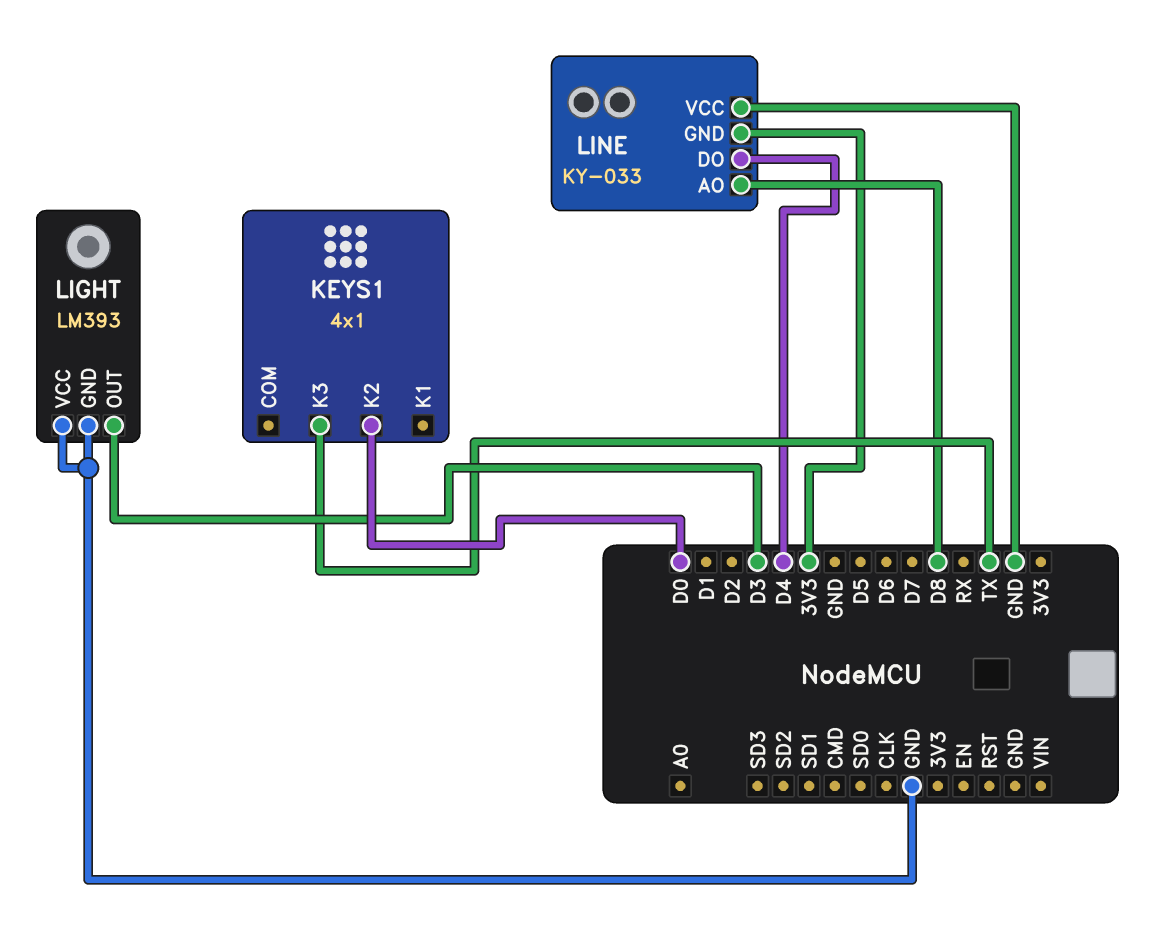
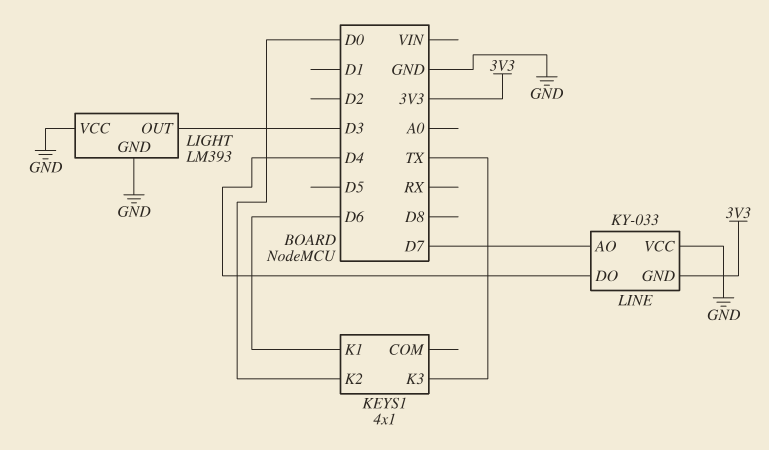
KEYS1 pin K1: none -> D6
LINE pin AO: D8 -> D7

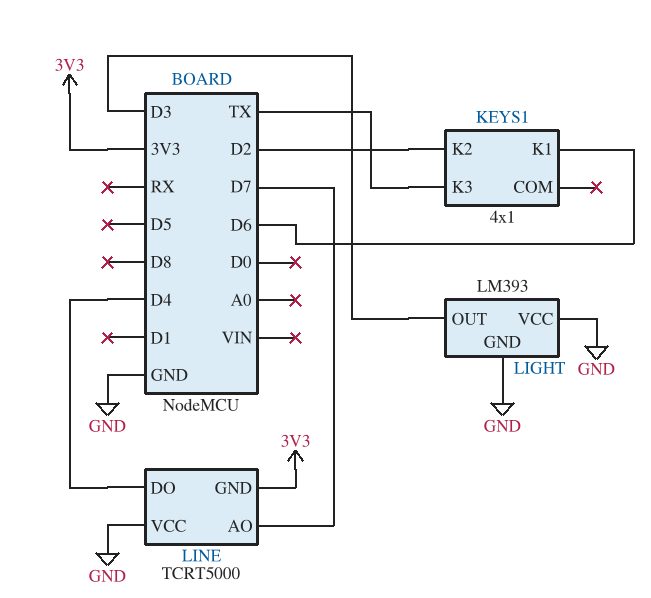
KEYS1 pin K2: D0 -> D2
LINE: KY-033 -> TCRT5000

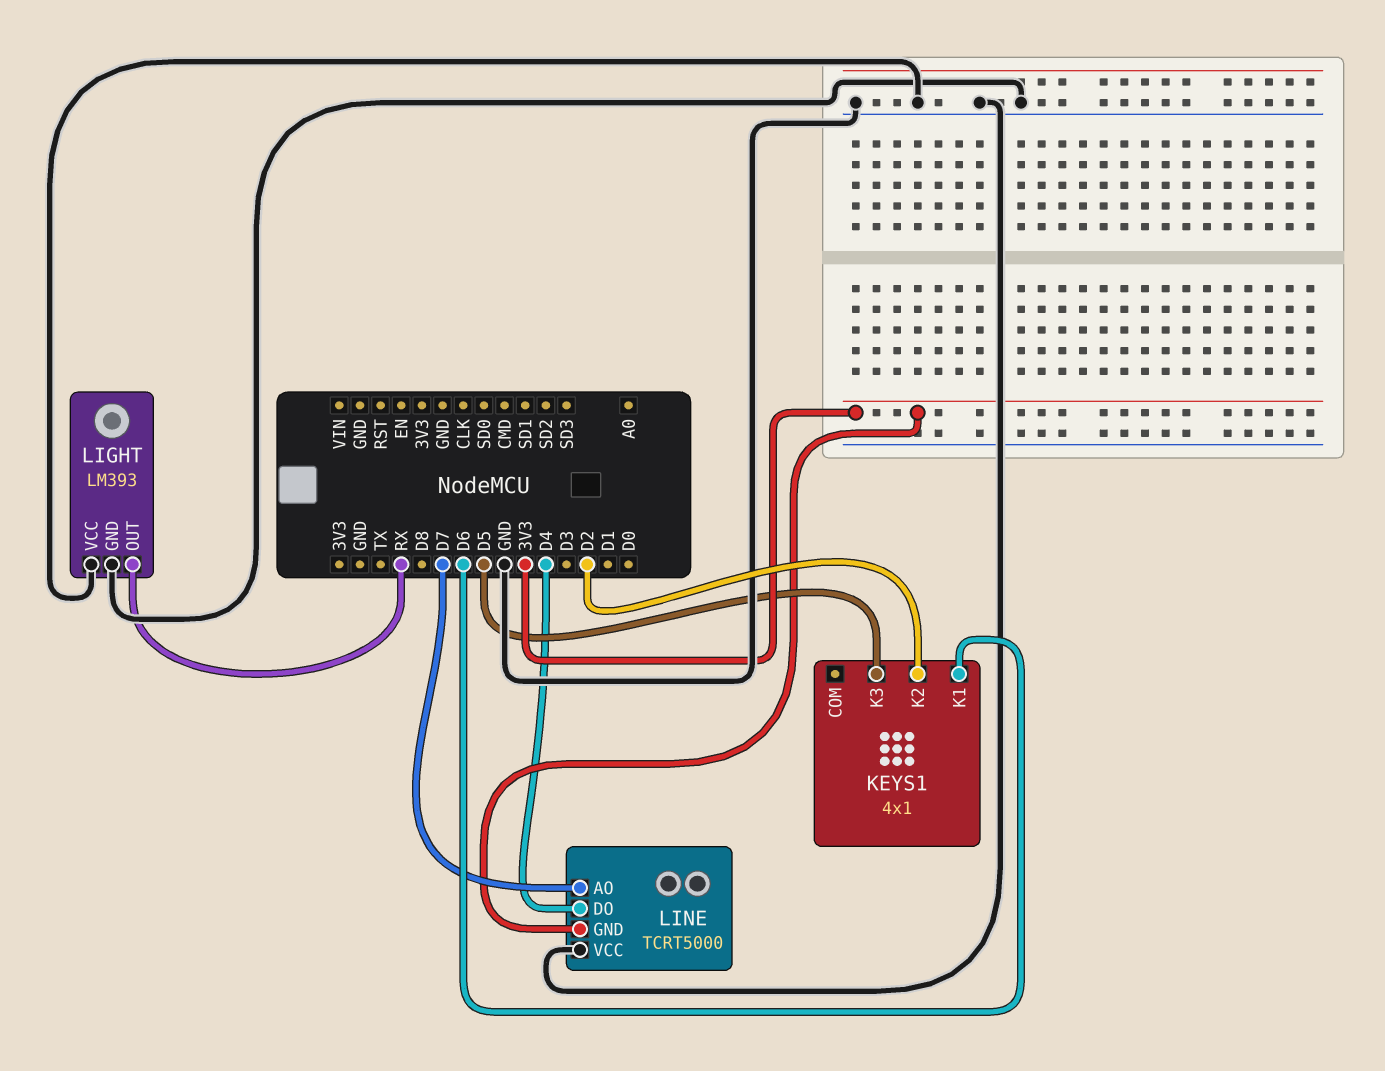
KEYS1 pin K3: TX -> D5
LIGHT pin OUT: D3 -> RX

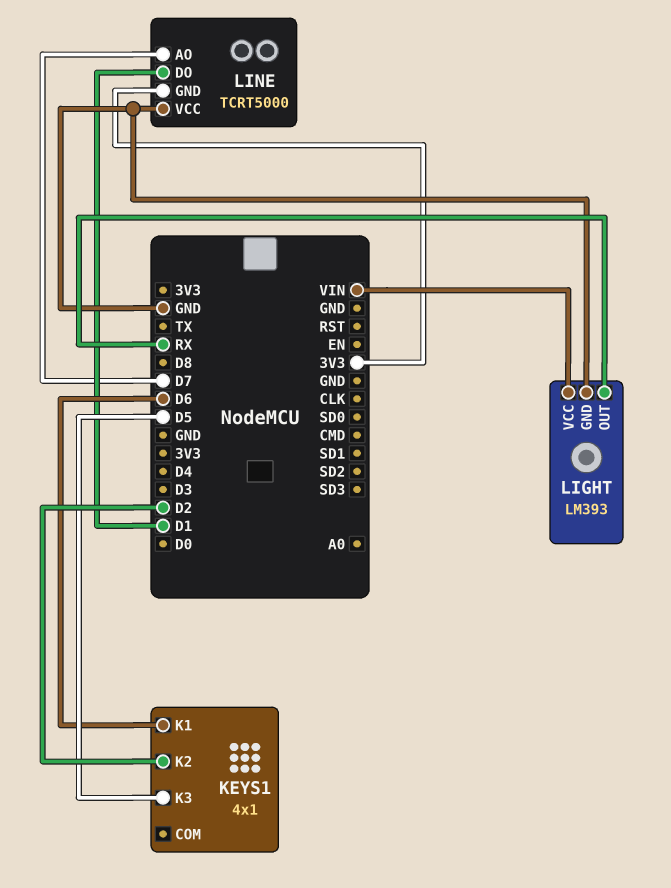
LIGHT pin VCC: GND -> VIN
LINE pin DO: D4 -> D1

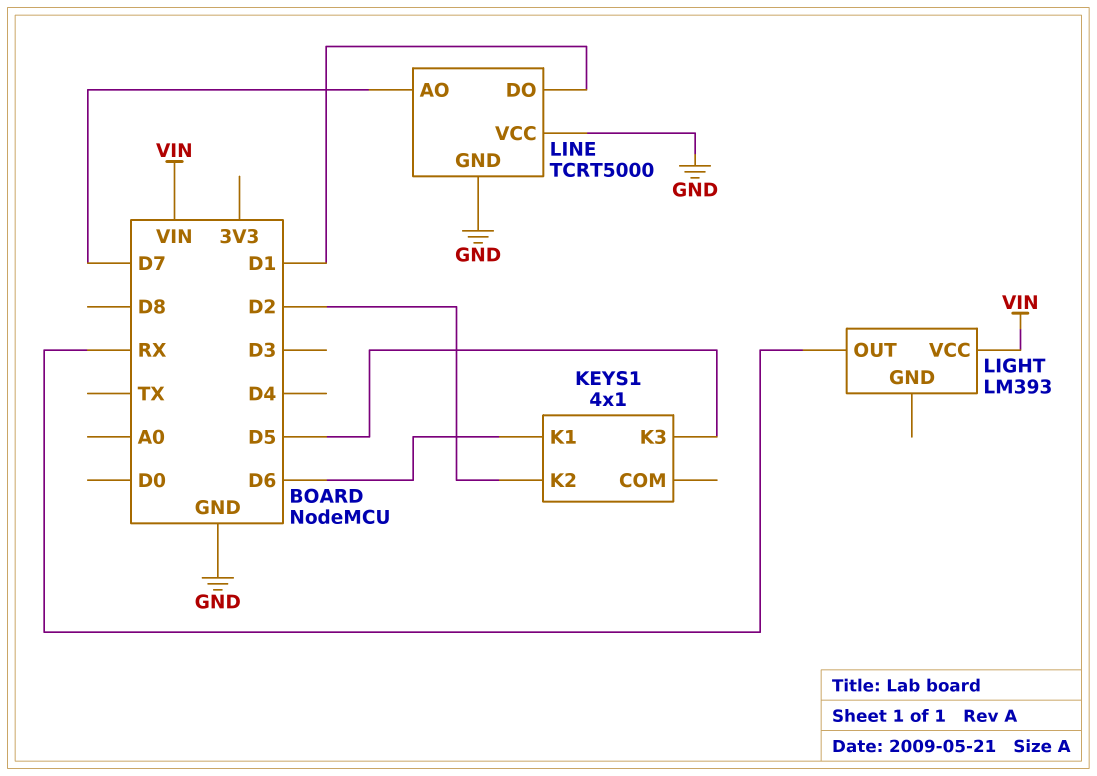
LIGHT pin GND: GND -> none
LINE pin GND: 3V3 -> GND

